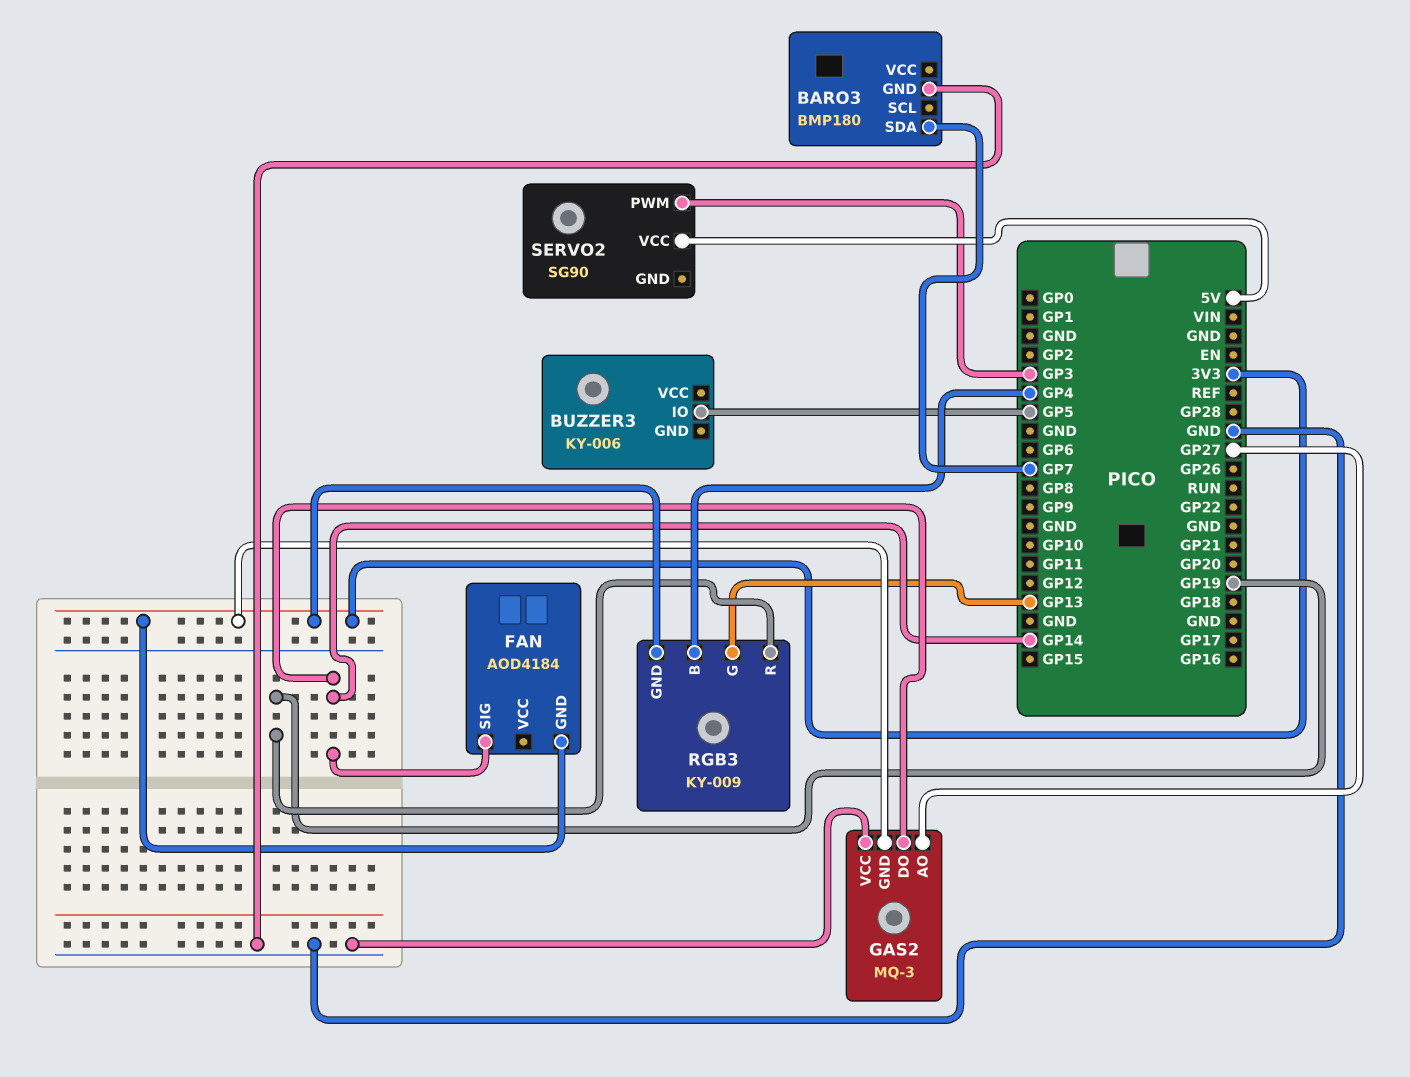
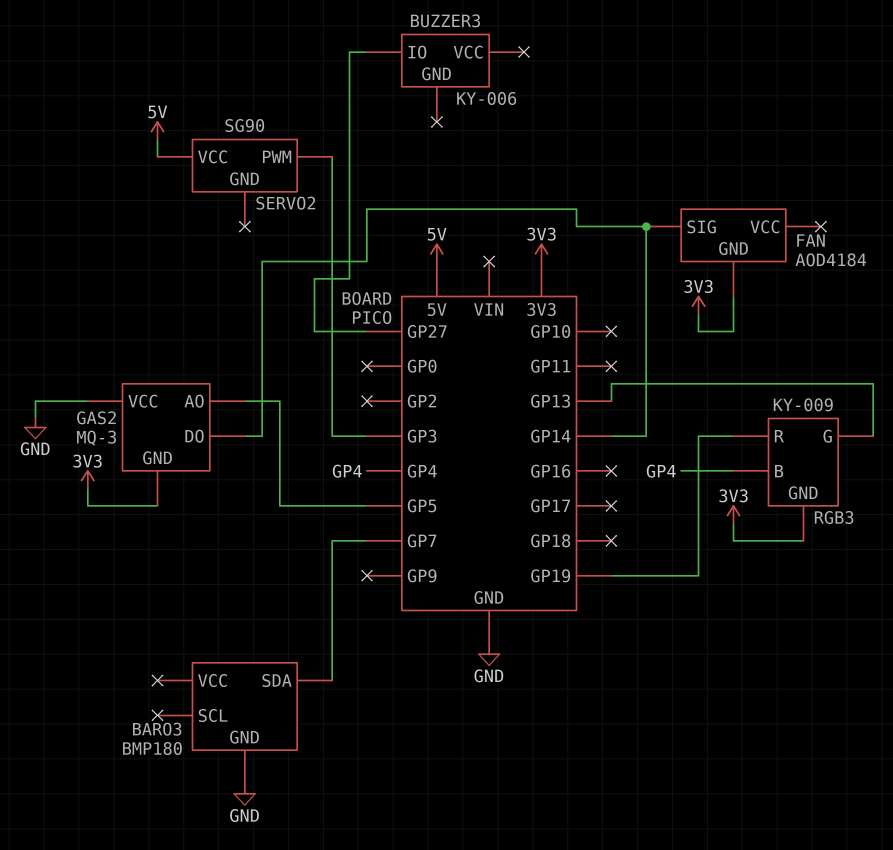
BUZZER3 pin IO: GP5 -> GP27
GAS2 pin AO: GP27 -> GP5

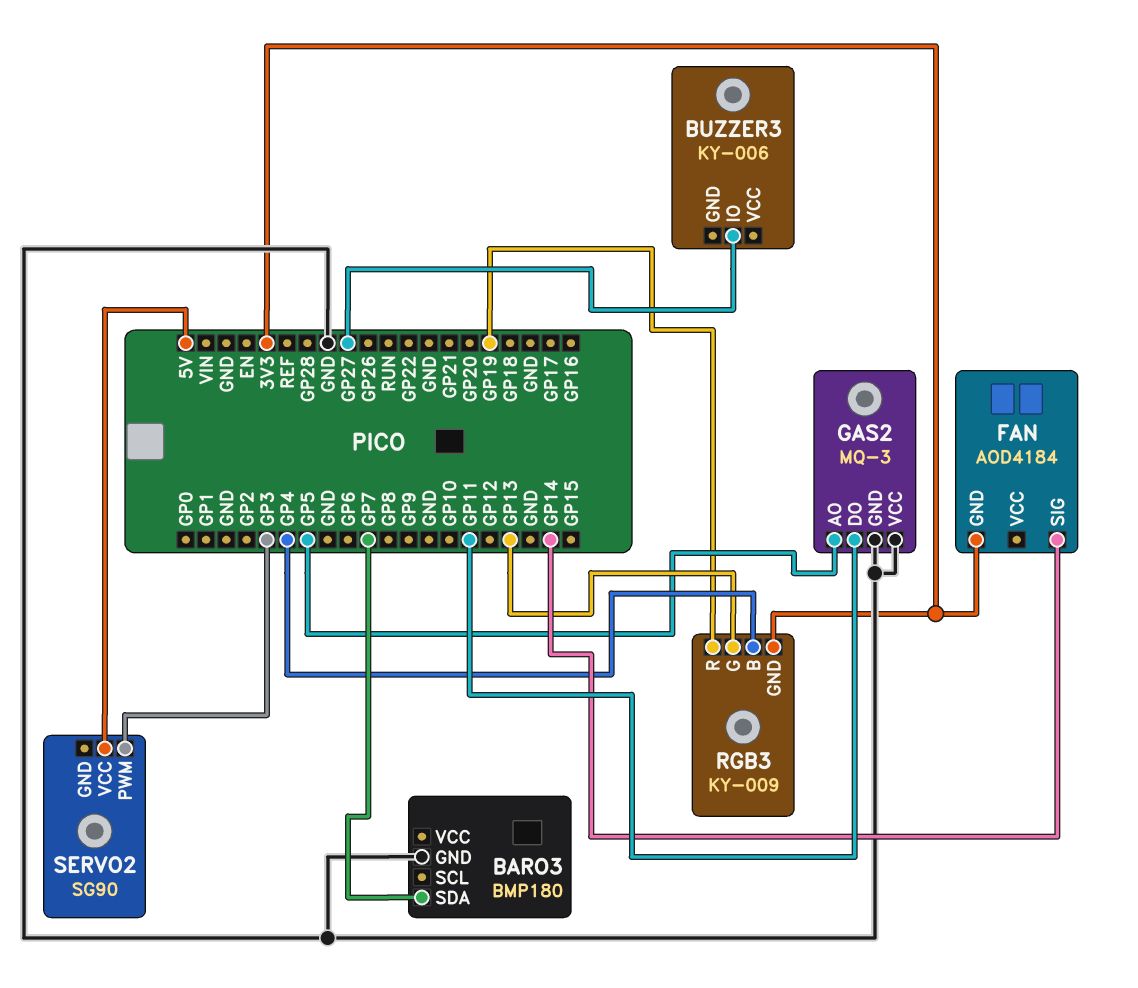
GAS2 pin DO: GP14 -> GP11
GAS2 pin GND: 3V3 -> GND

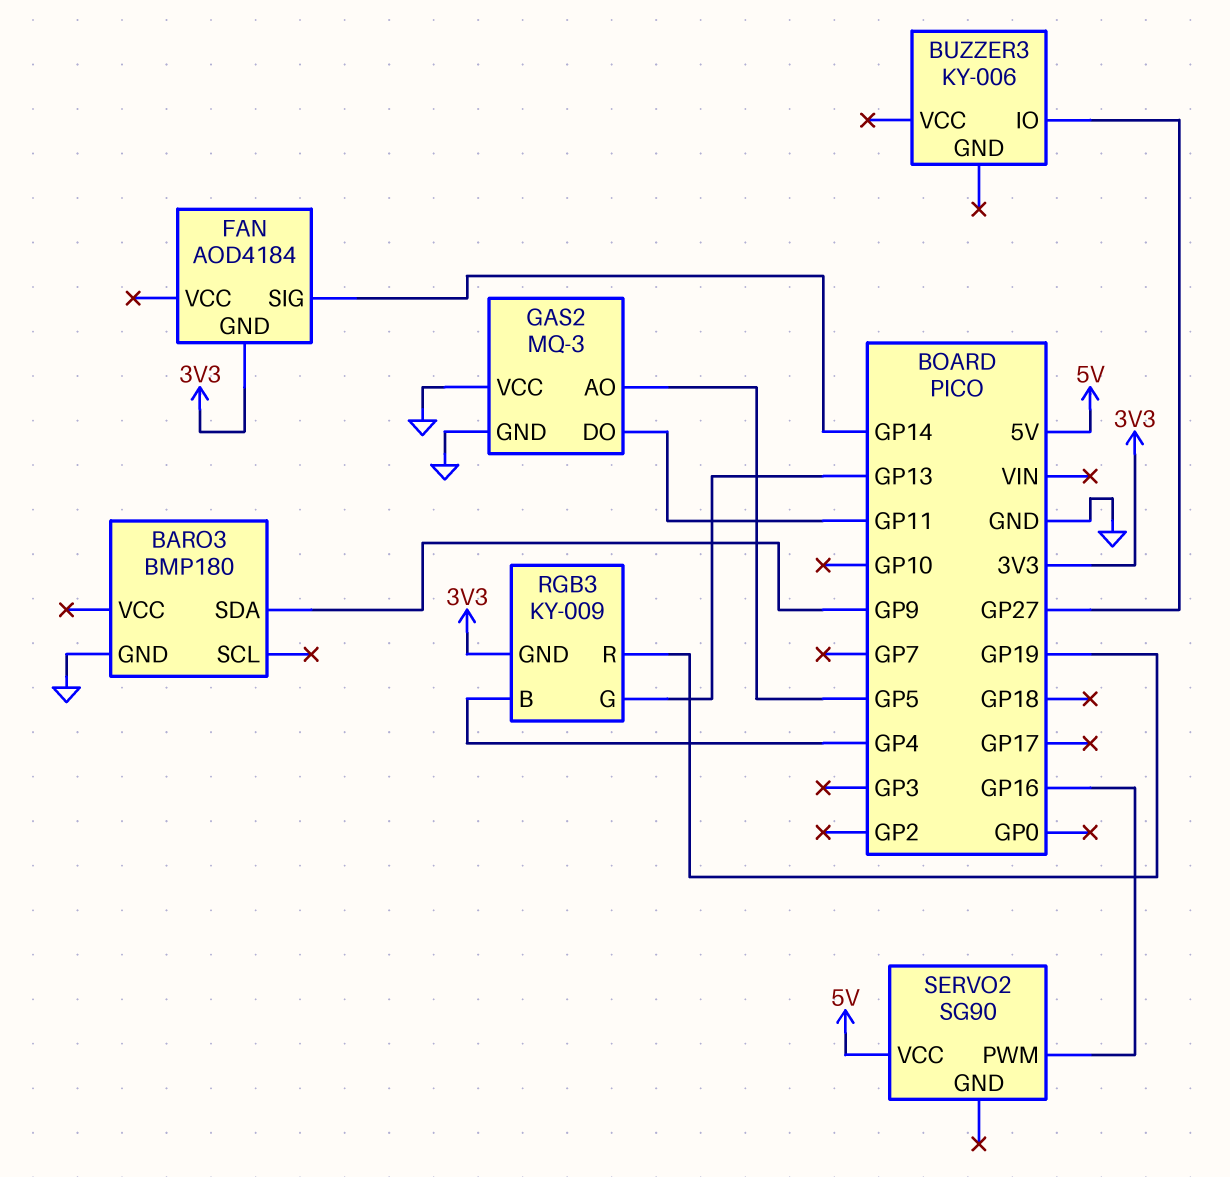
BARO3 pin SDA: GP7 -> GP9
SERVO2 pin PWM: GP3 -> GP16

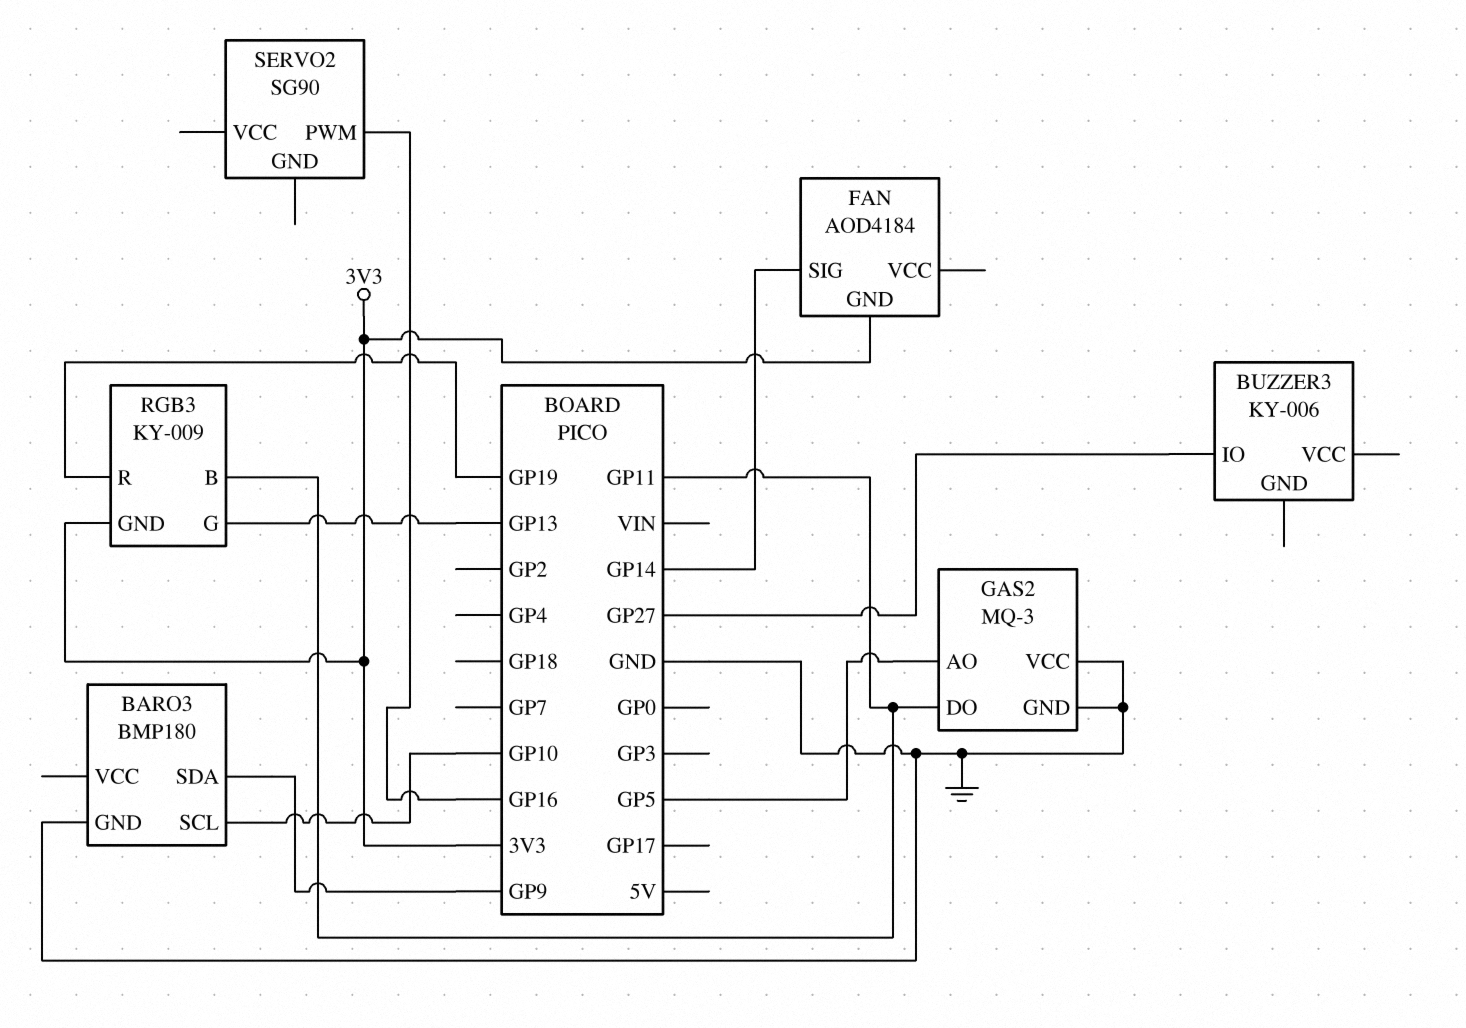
BARO3 pin SCL: none -> GP10
RGB3 pin B: GP4 -> GP11
SERVO2 pin VCC: 5V -> none

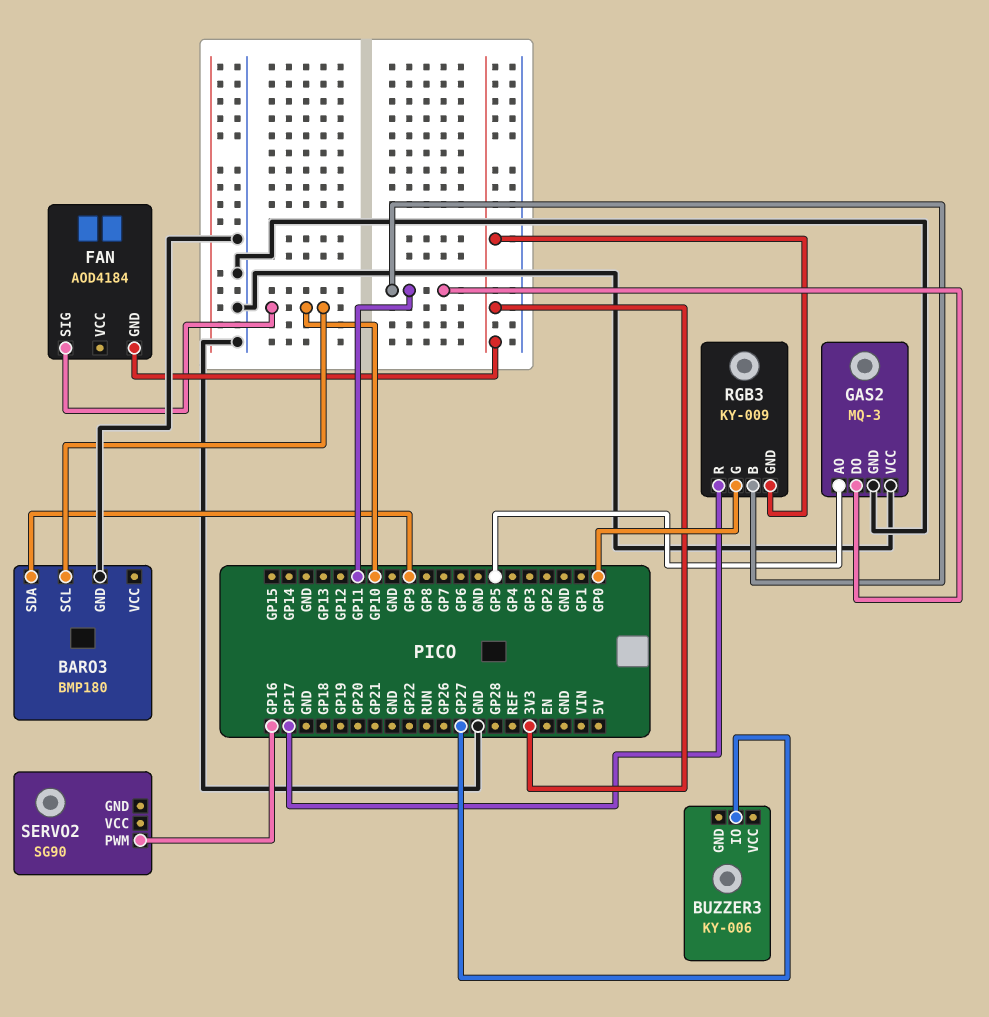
FAN pin SIG: GP14 -> GP10
RGB3 pin G: GP13 -> GP0
RGB3 pin R: GP19 -> GP17

